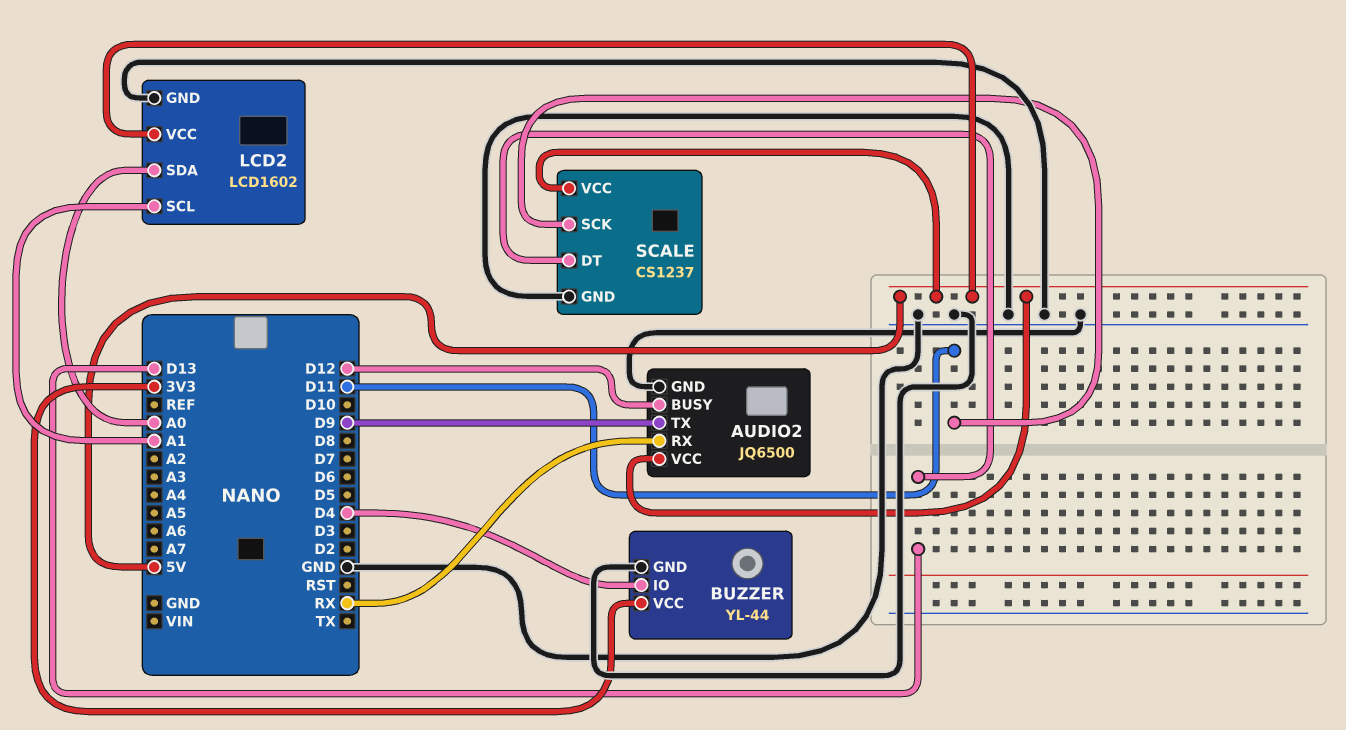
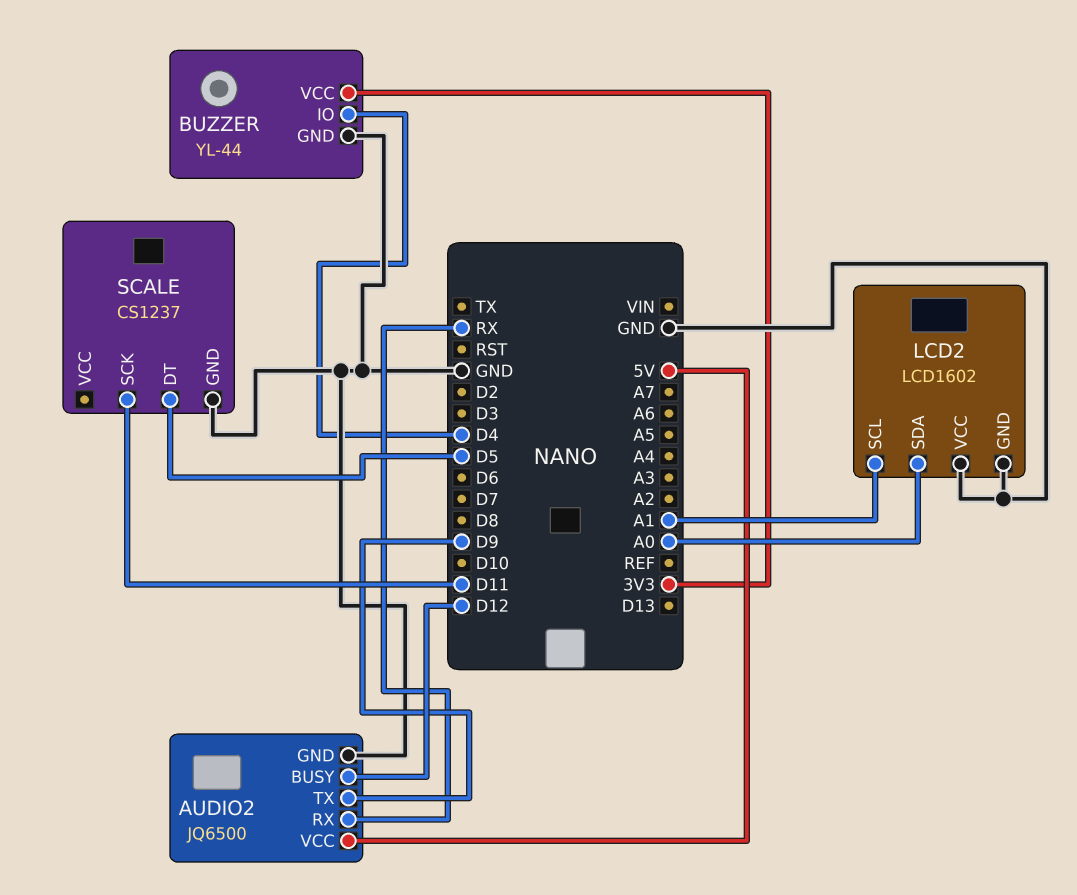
LCD2 pin VCC: 5V -> GND
SCALE pin DT: D13 -> D5
SCALE pin VCC: 5V -> none

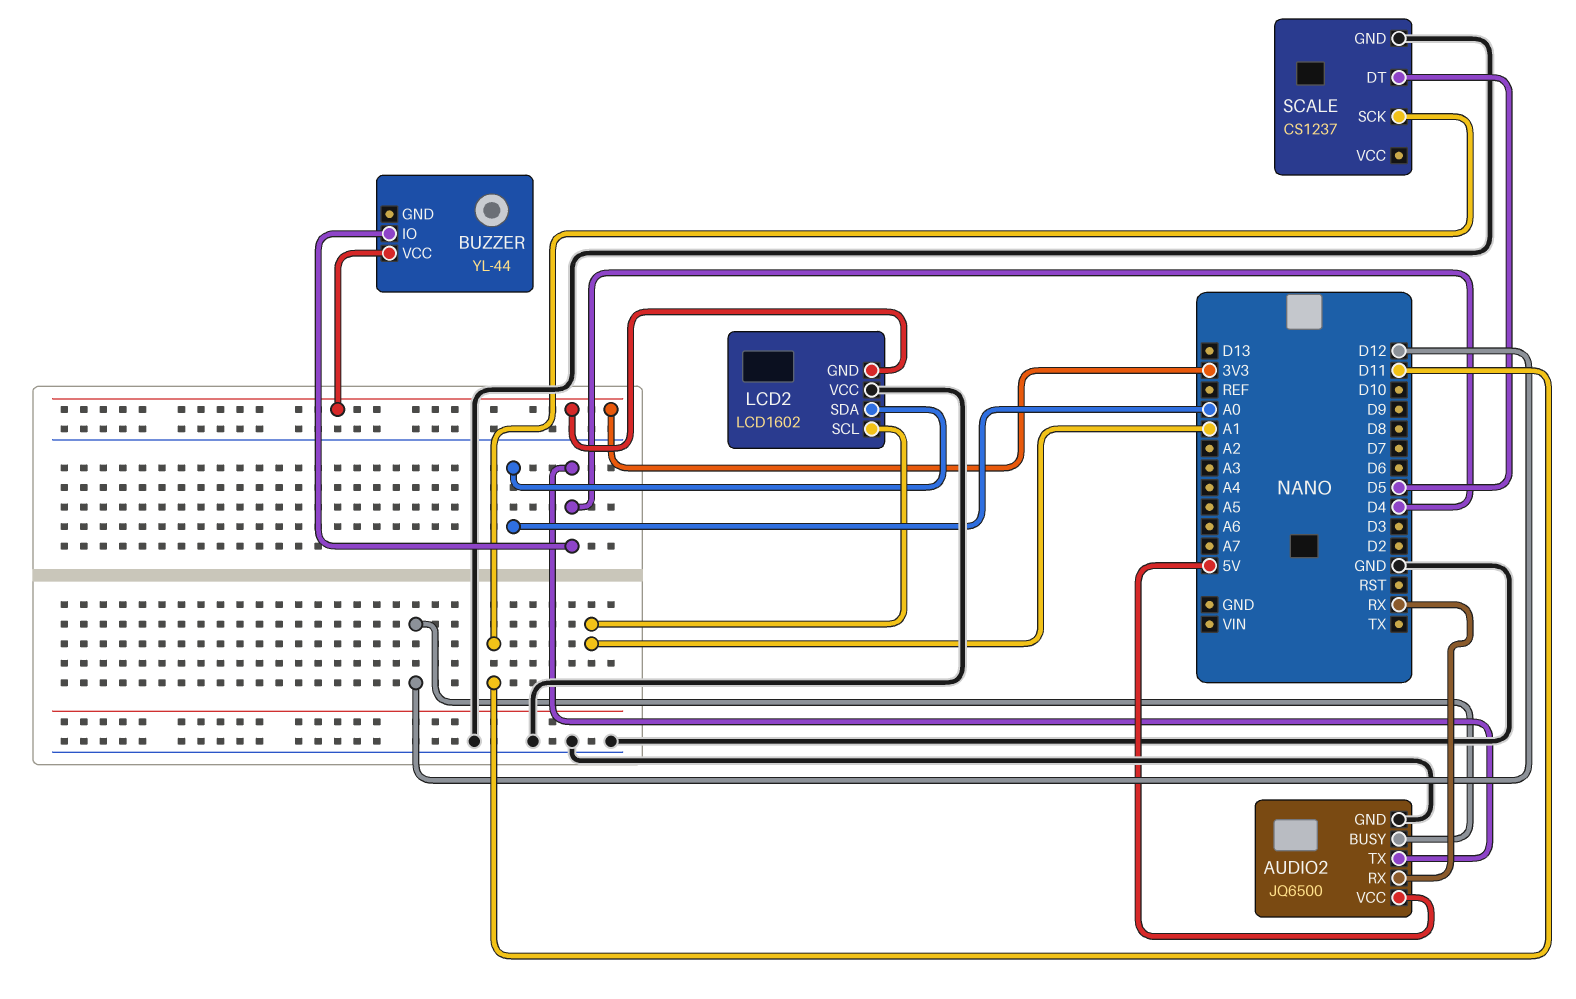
AUDIO2 pin TX: D9 -> D4
BUZZER pin GND: GND -> none
LCD2 pin GND: GND -> 3V3

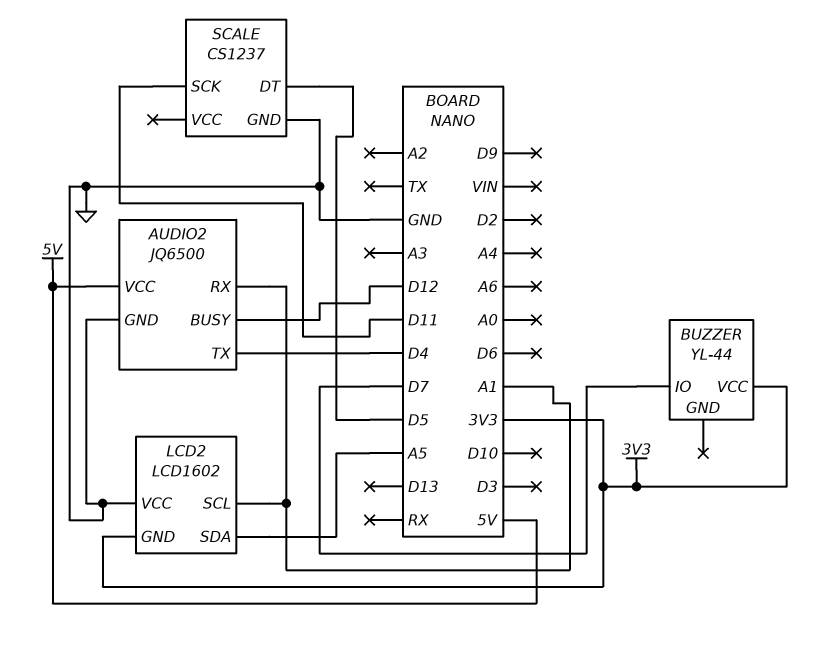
AUDIO2 pin RX: RX -> A1
BUZZER pin IO: D4 -> D7
LCD2 pin SDA: A0 -> A5

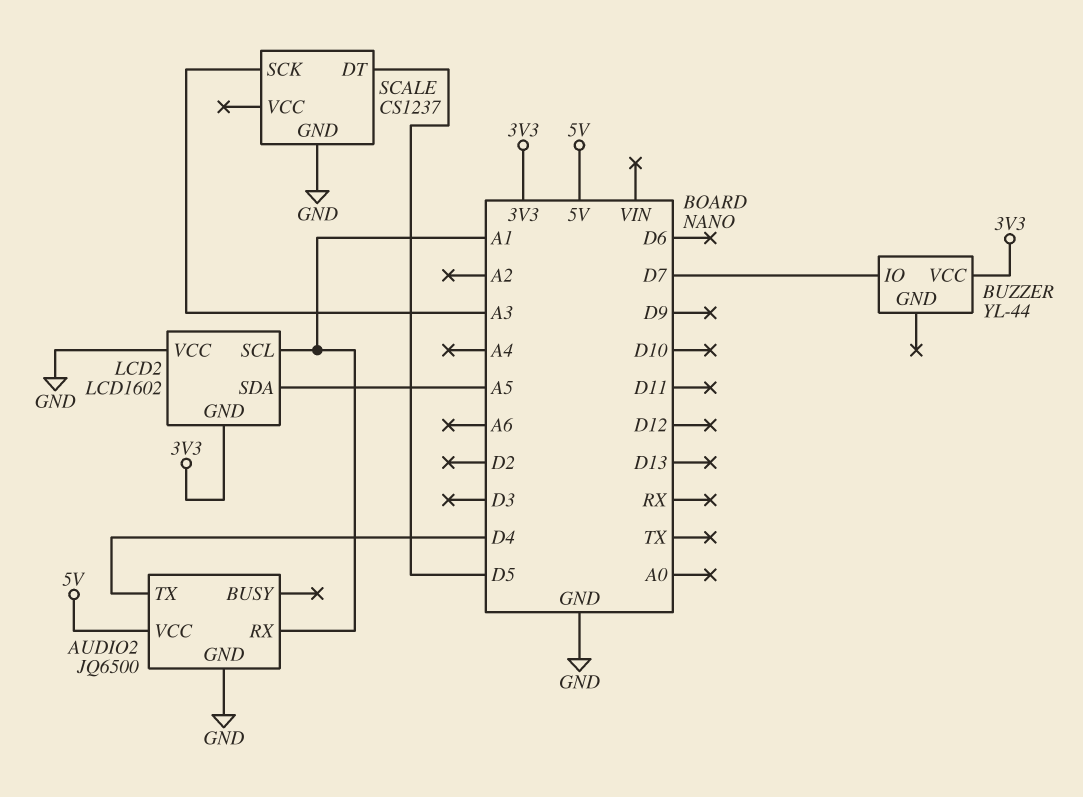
AUDIO2 pin BUSY: D12 -> none
SCALE pin SCK: D11 -> A3

